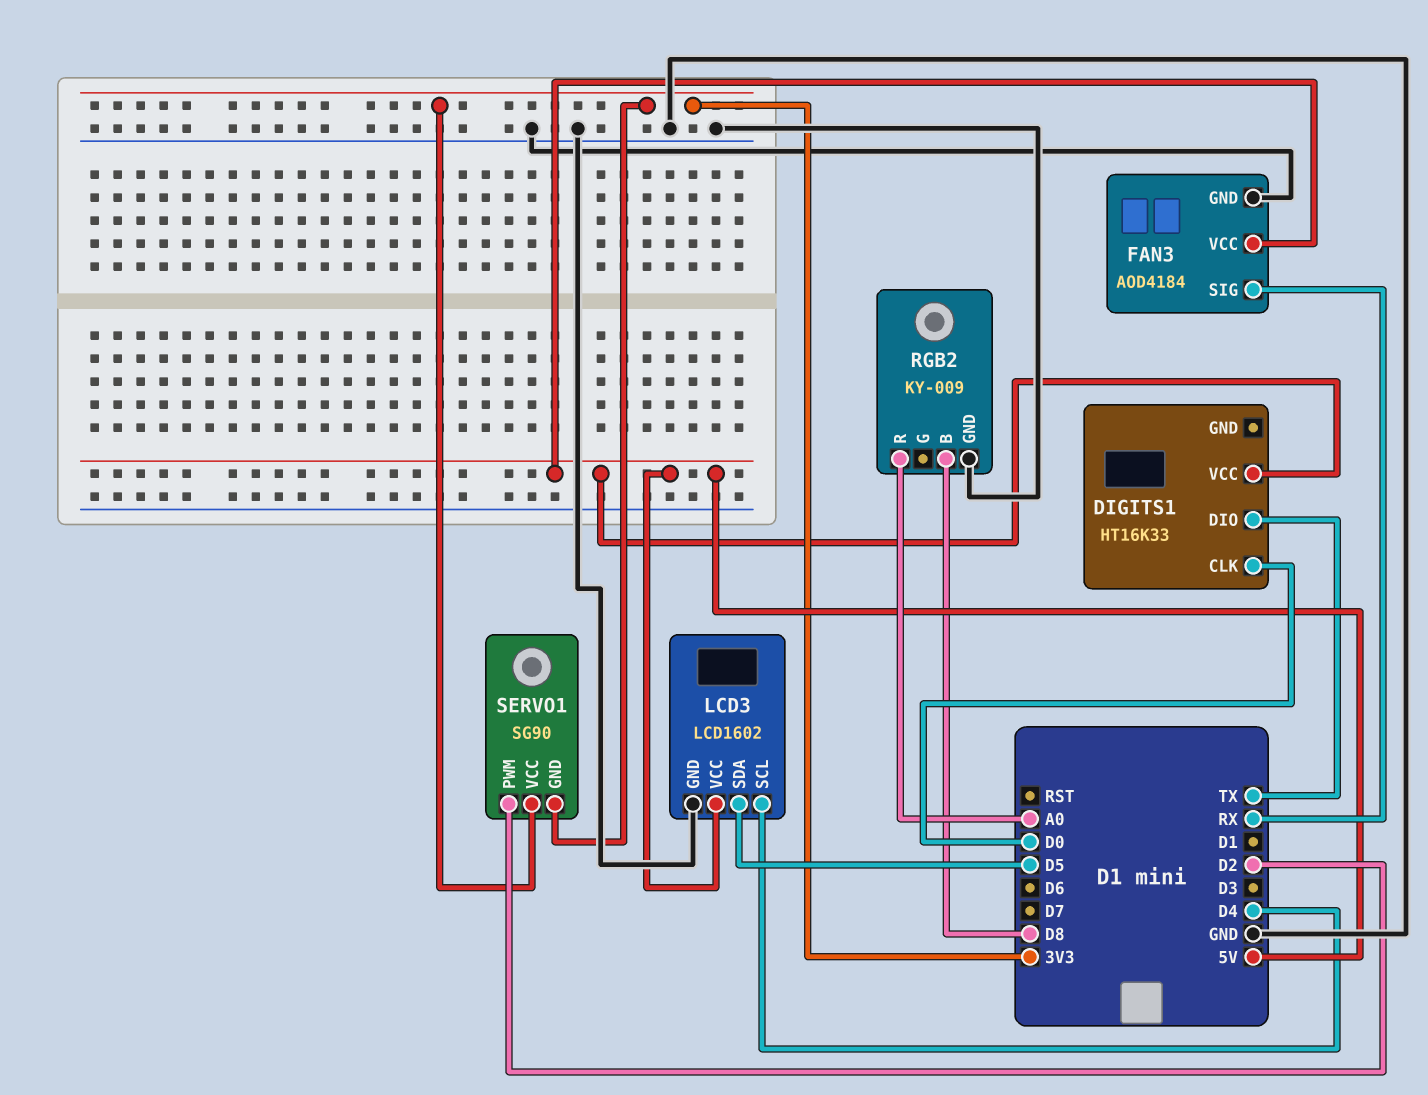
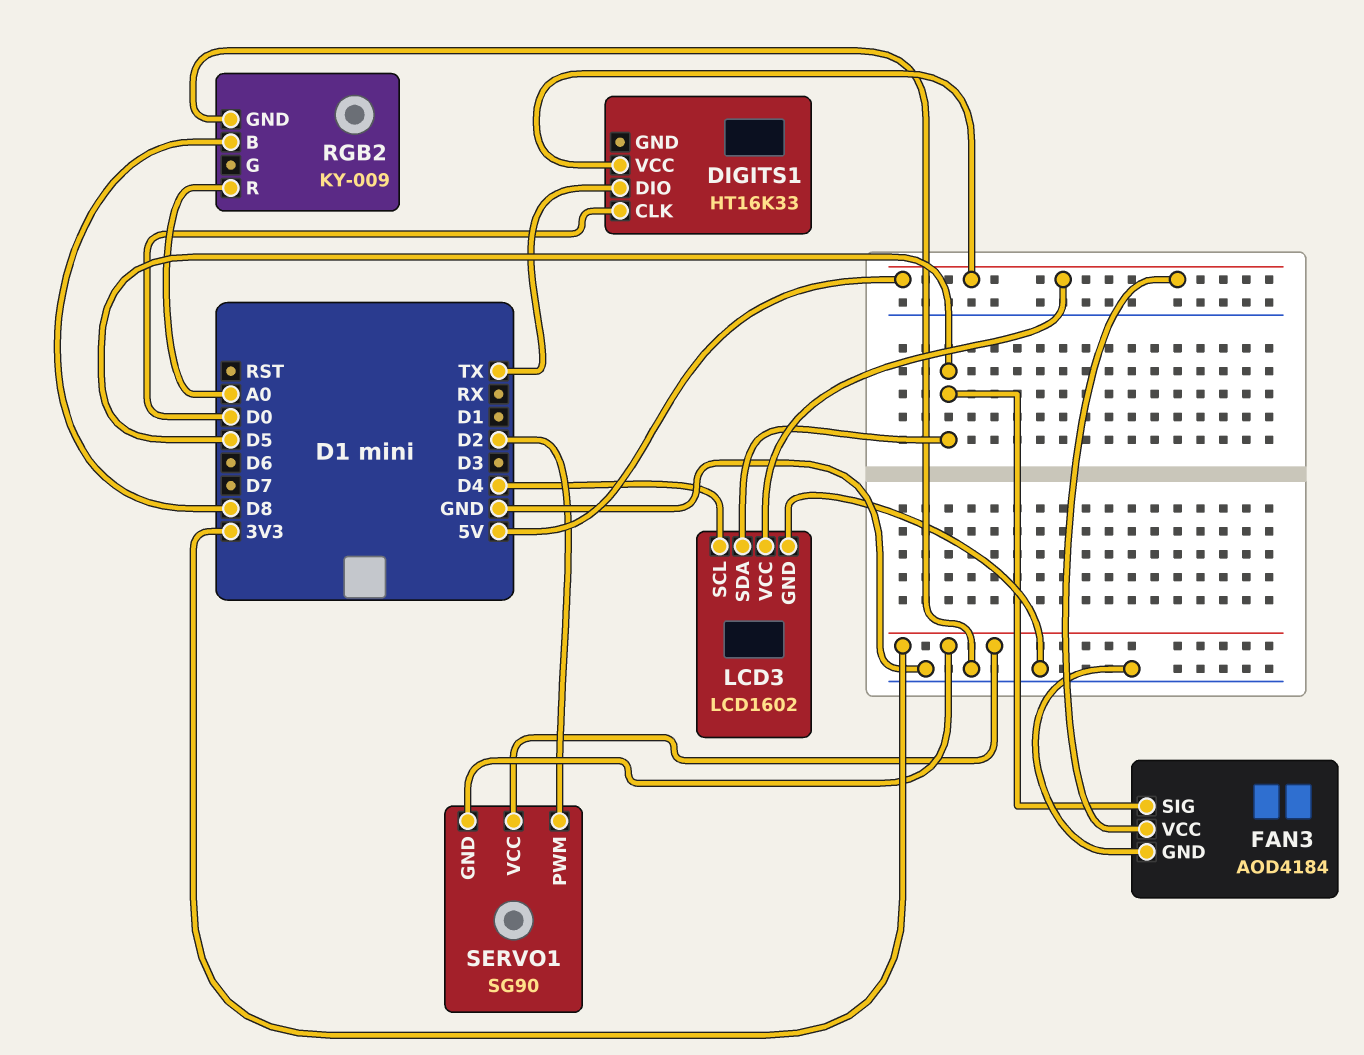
FAN3 pin SIG: RX -> D5

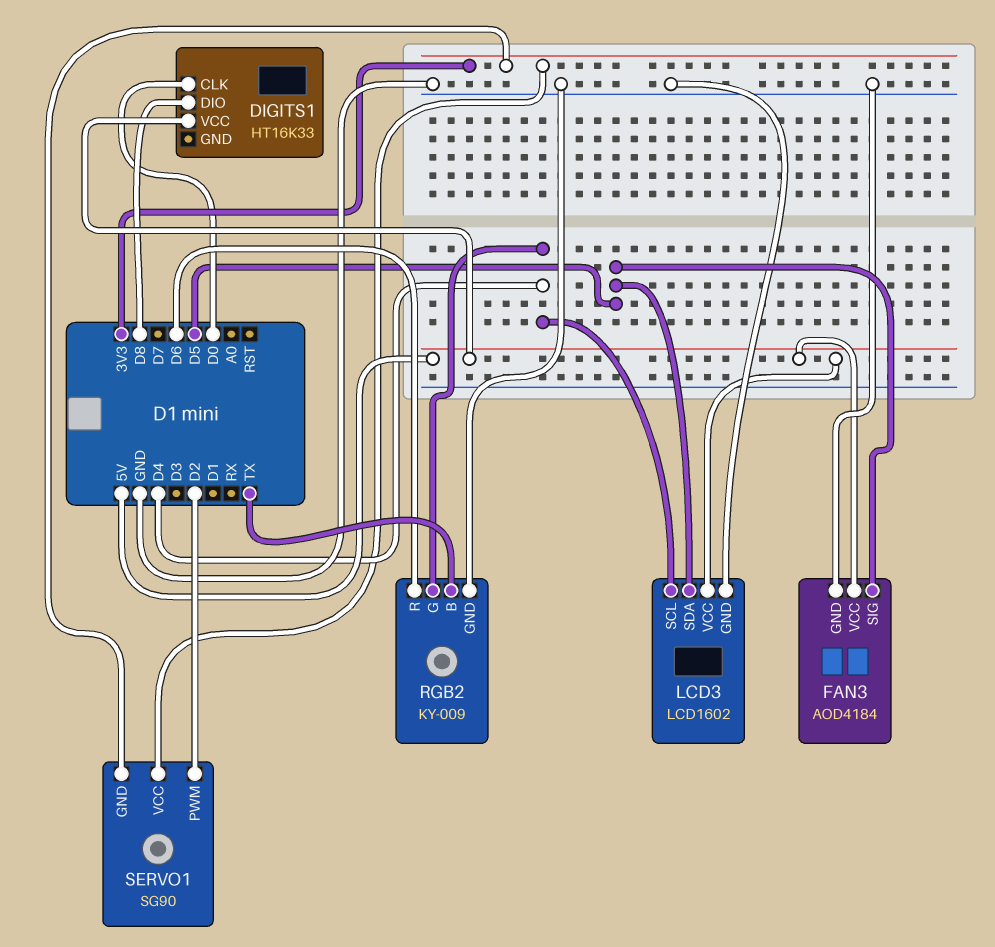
DIGITS1 pin DIO: TX -> D8
RGB2 pin B: D8 -> TX
RGB2 pin G: none -> D4
RGB2 pin R: A0 -> D6

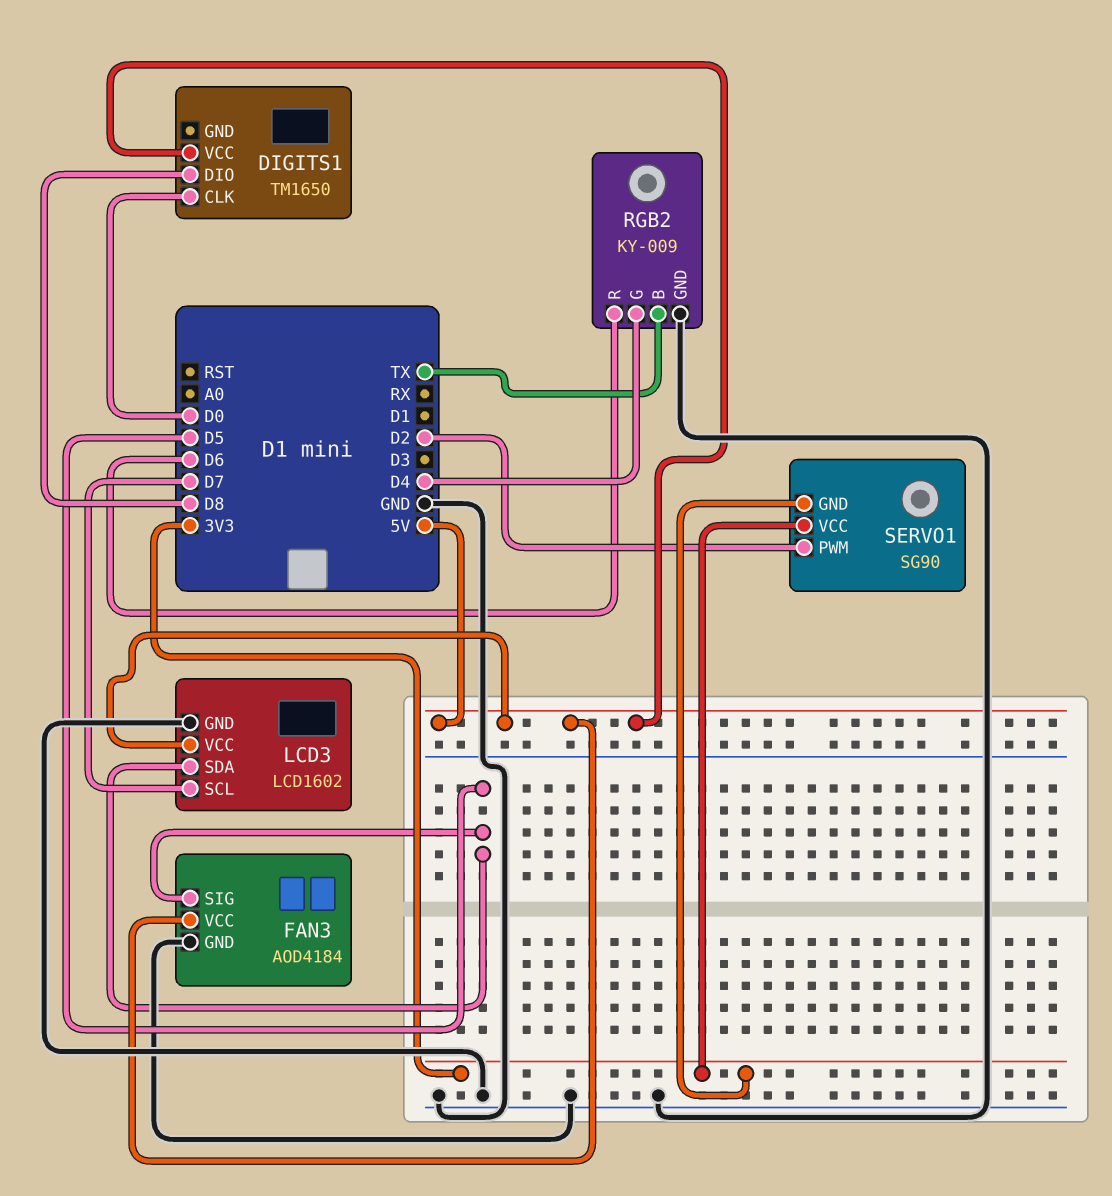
DIGITS1: HT16K33 -> TM1650
LCD3 pin SCL: D4 -> D7

